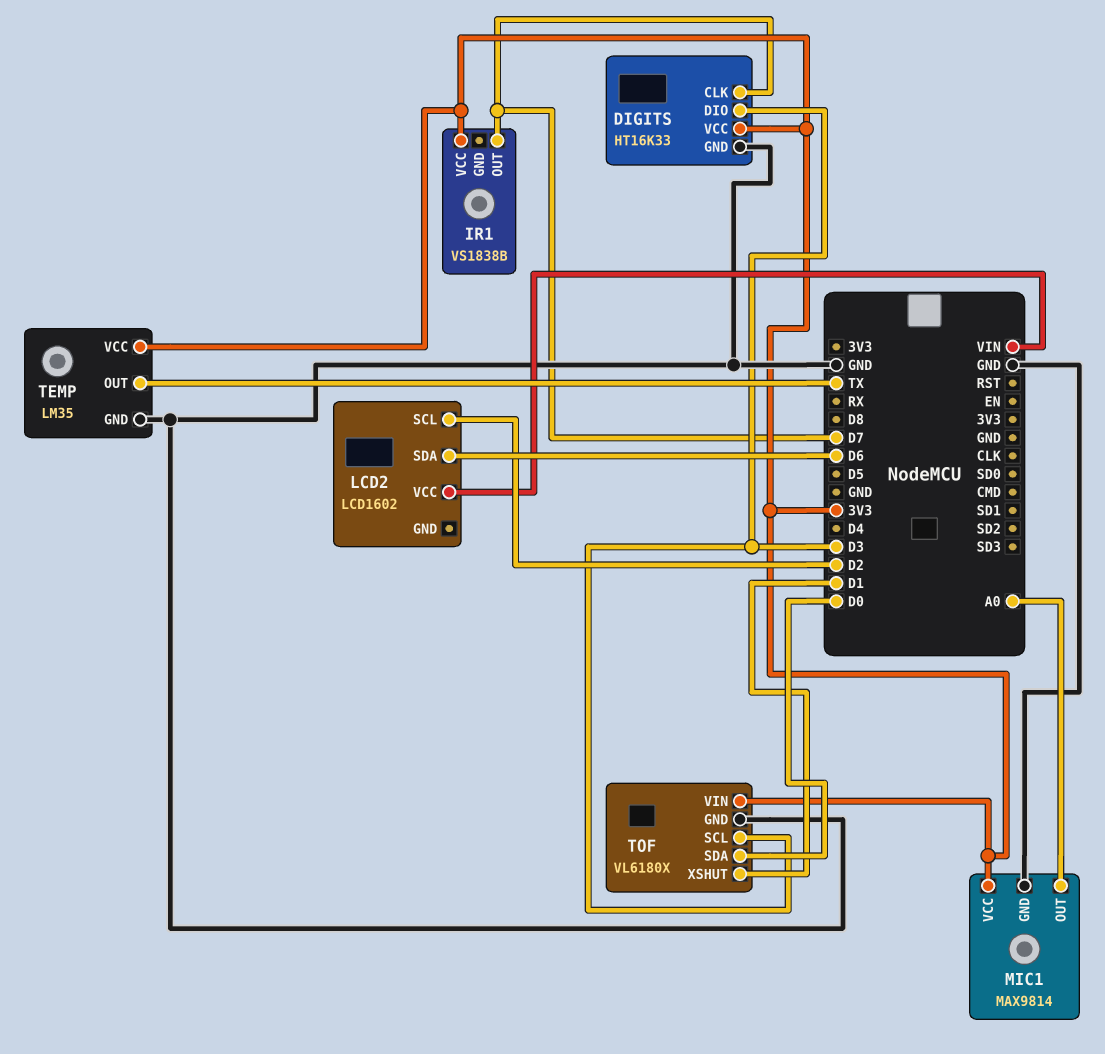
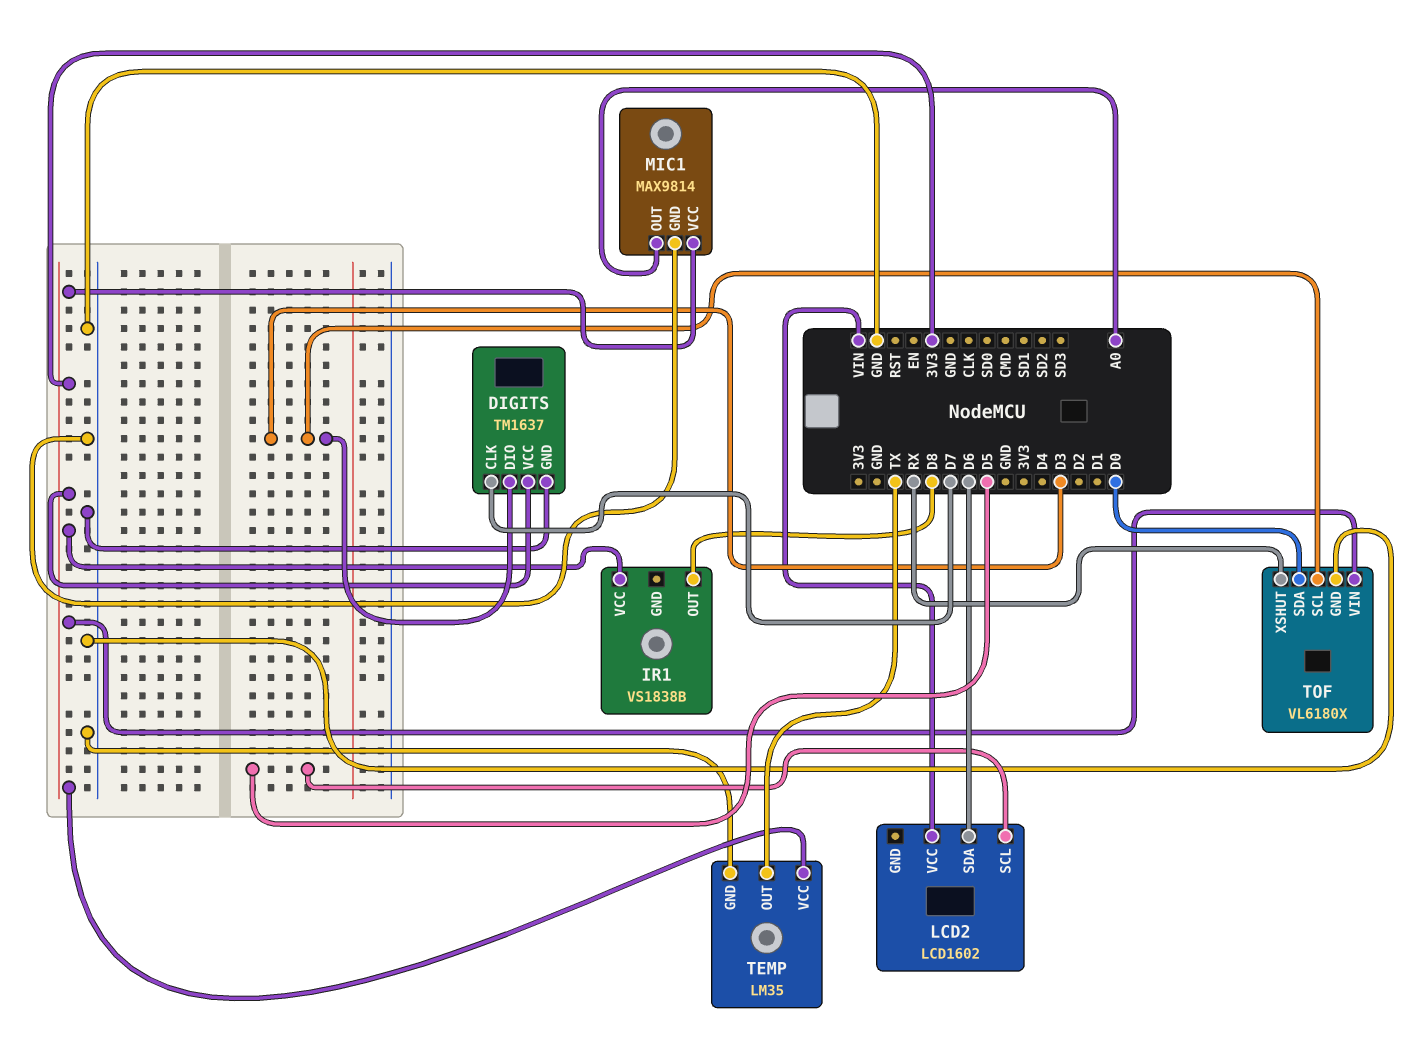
DIGITS: HT16K33 -> TM1637
IR1 pin OUT: D7 -> D8
LCD2 pin SCL: D2 -> D5
TOF pin XSHUT: D1 -> RX

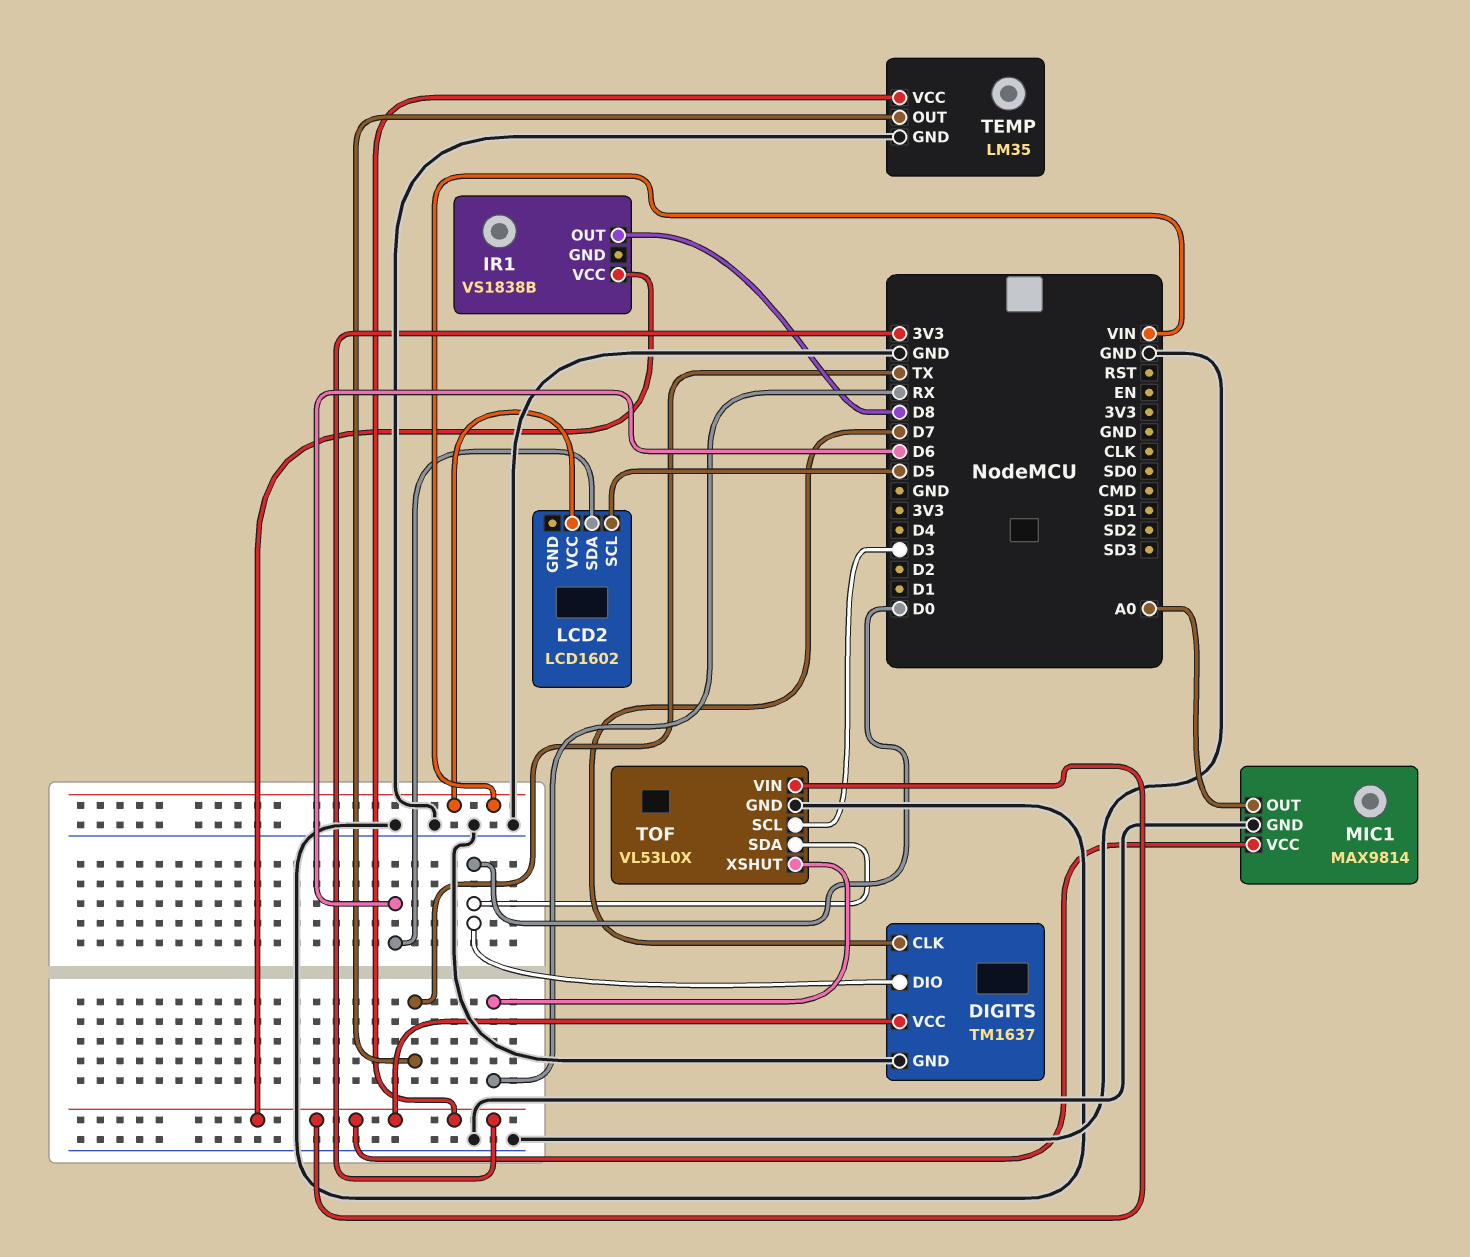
DIGITS pin DIO: D3 -> D0
TOF: VL6180X -> VL53L0X

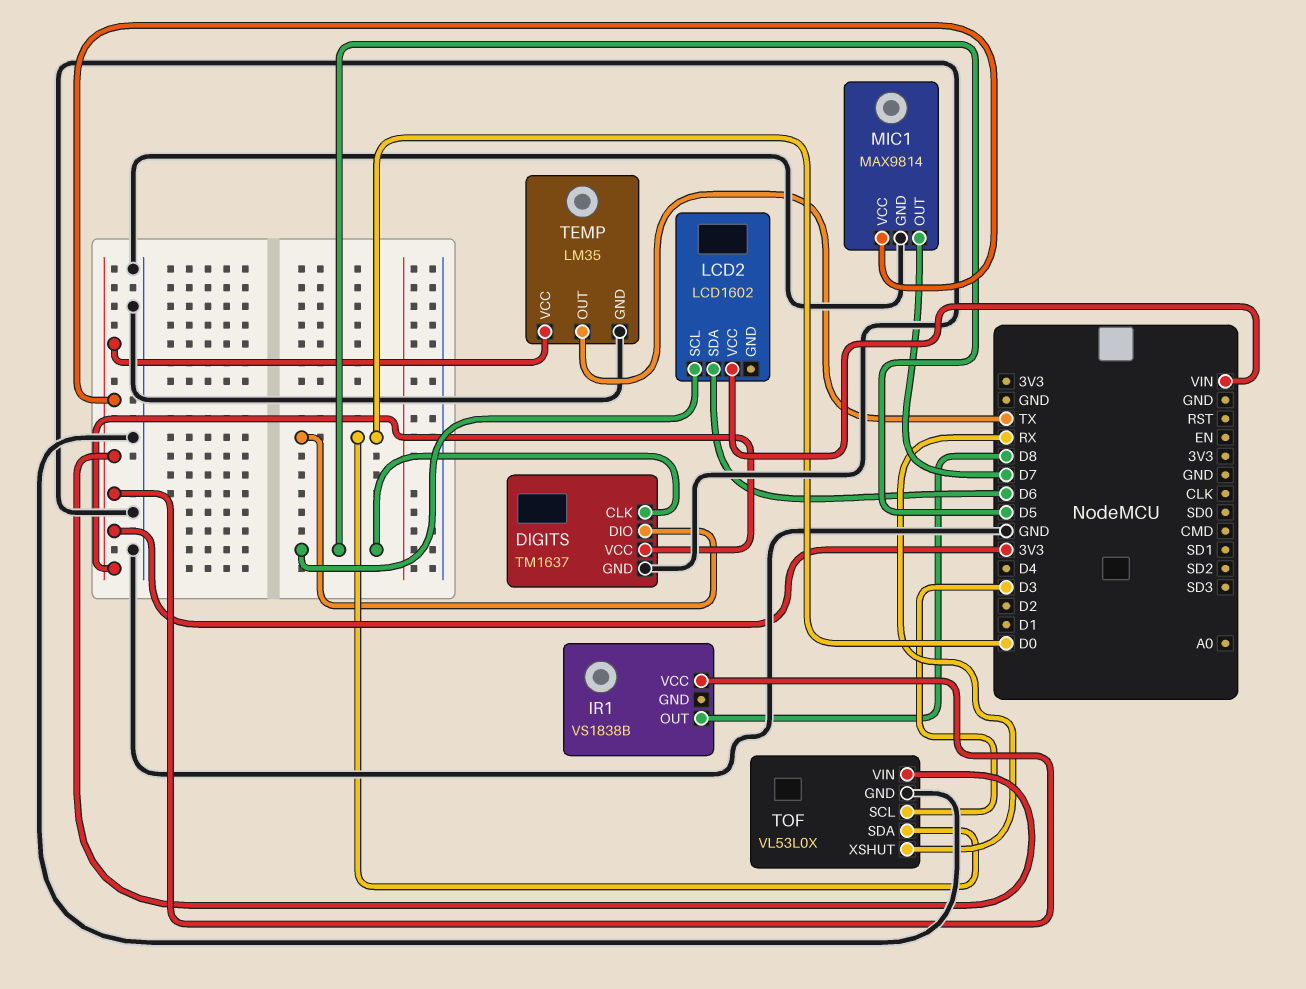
DIGITS pin CLK: D7 -> D5
MIC1 pin OUT: A0 -> D7

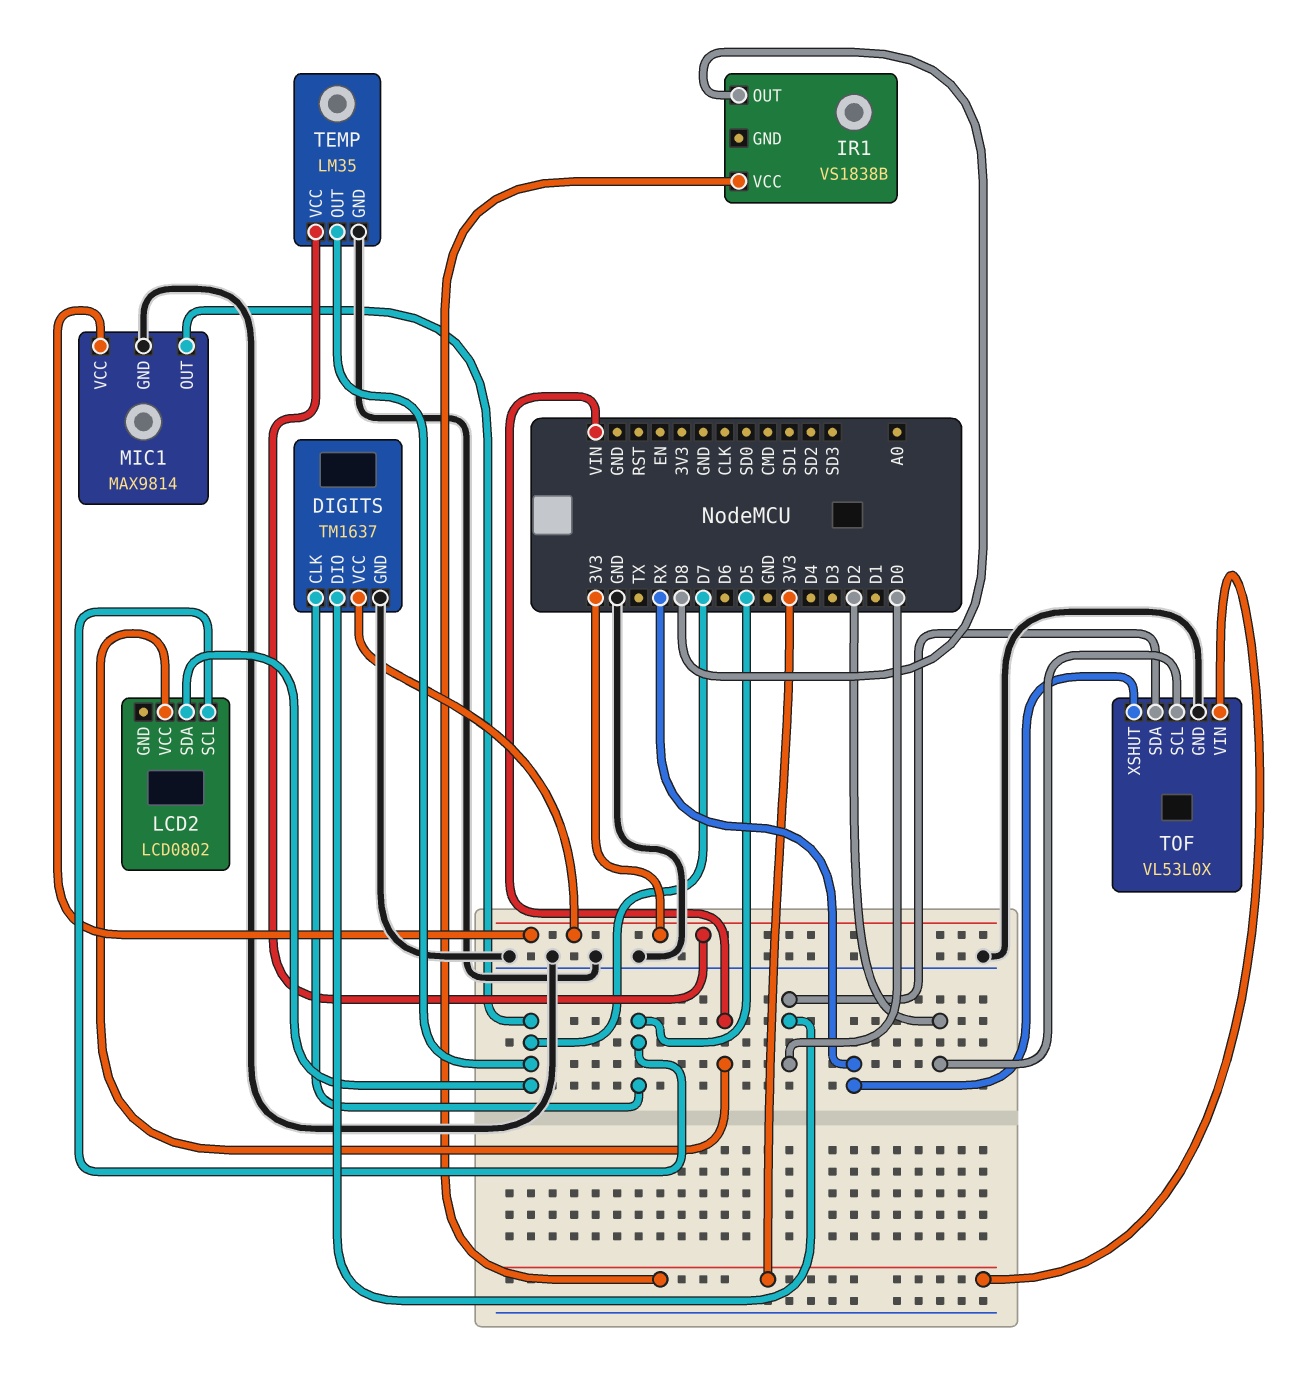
LCD2: LCD1602 -> LCD0802
LCD2 pin SDA: D6 -> D7
TEMP pin OUT: TX -> D7
TOF pin SCL: D3 -> D2

